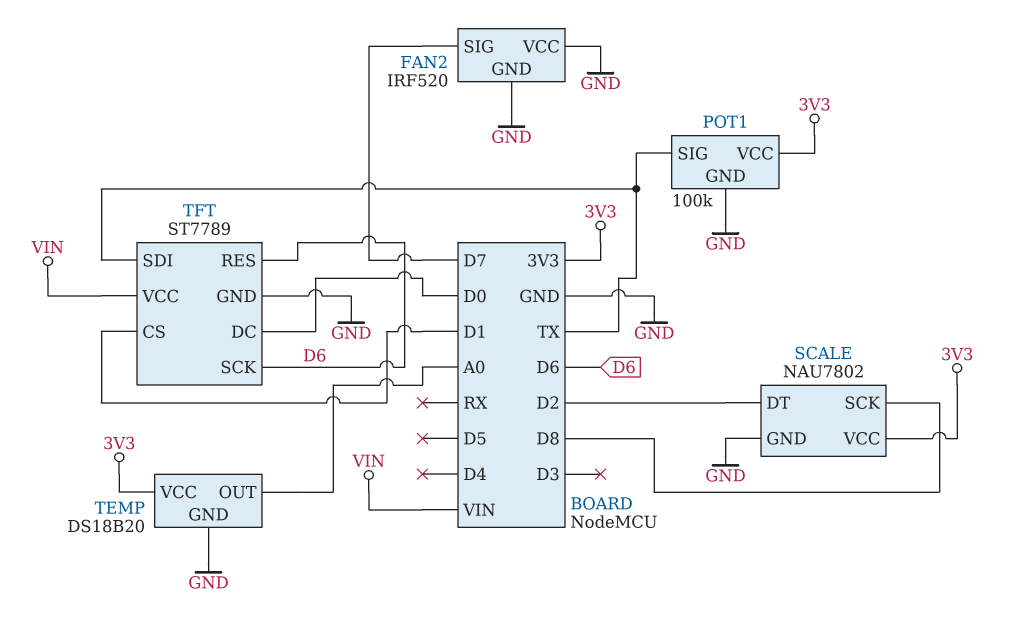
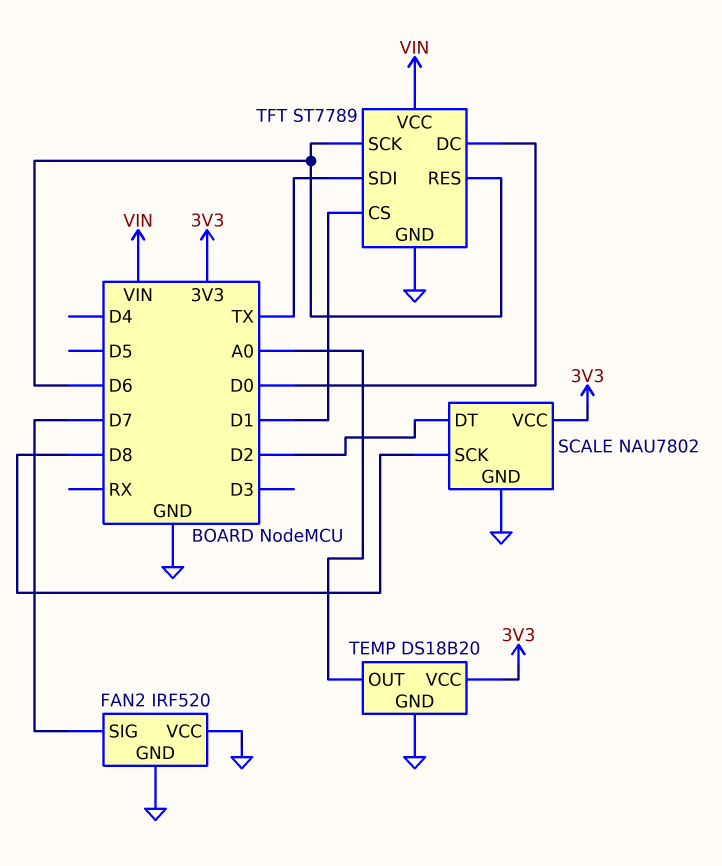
POT1: 100k -> none
POT1 pin GND: GND -> none
POT1 pin SIG: TX -> none
POT1 pin VCC: 3V3 -> none

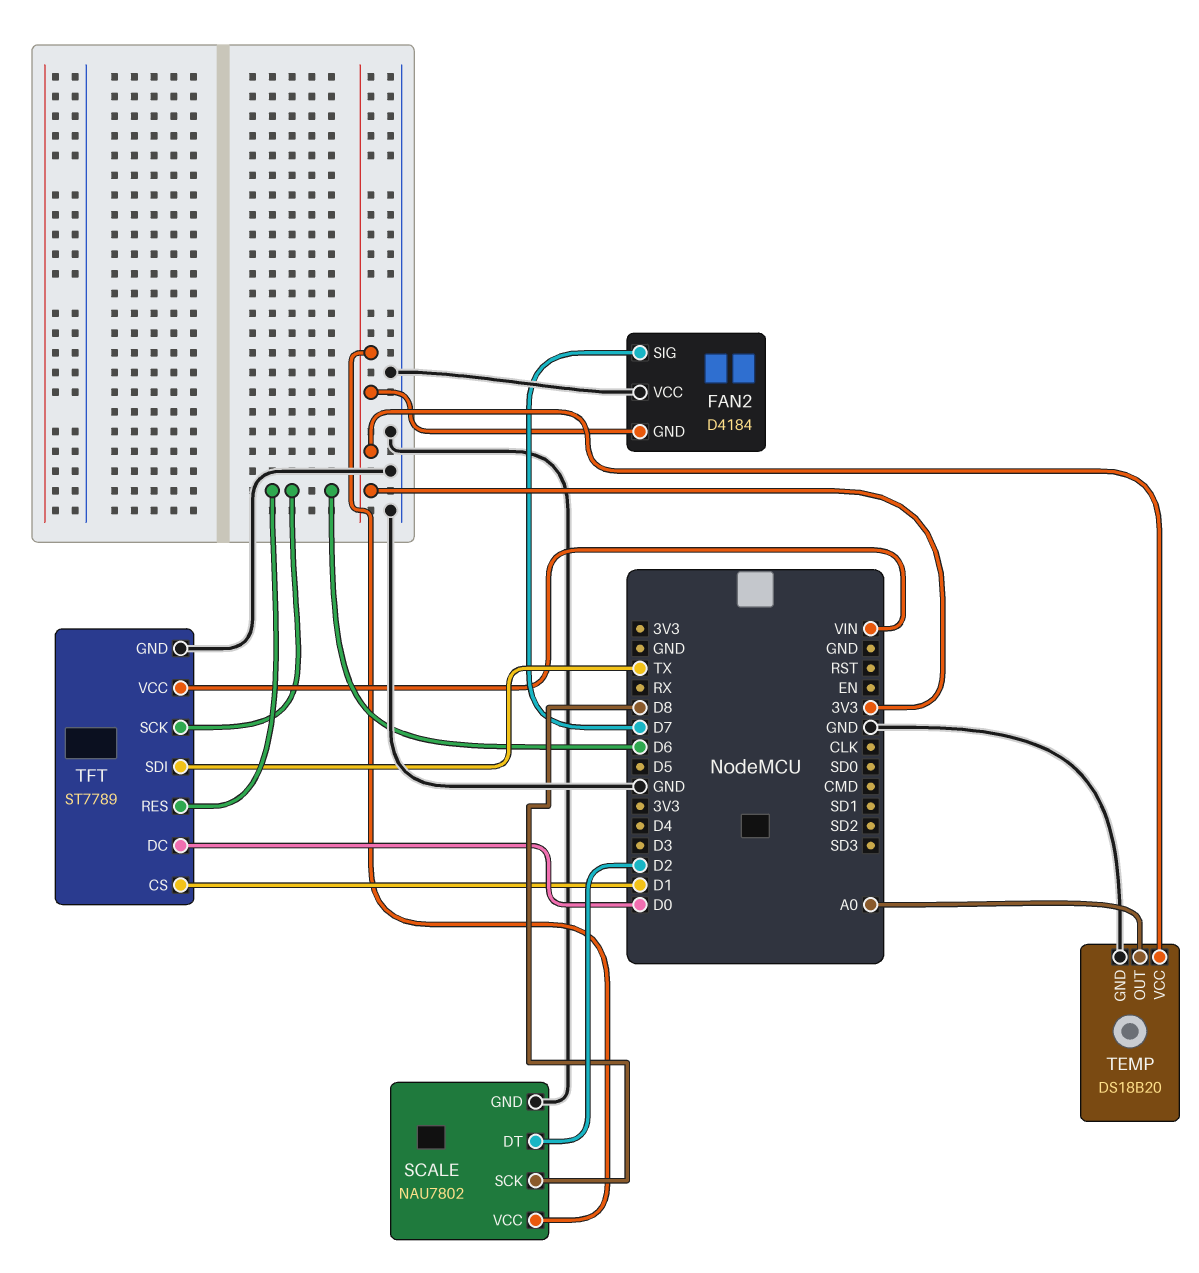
FAN2: IRF520 -> D4184
FAN2 pin GND: GND -> 3V3

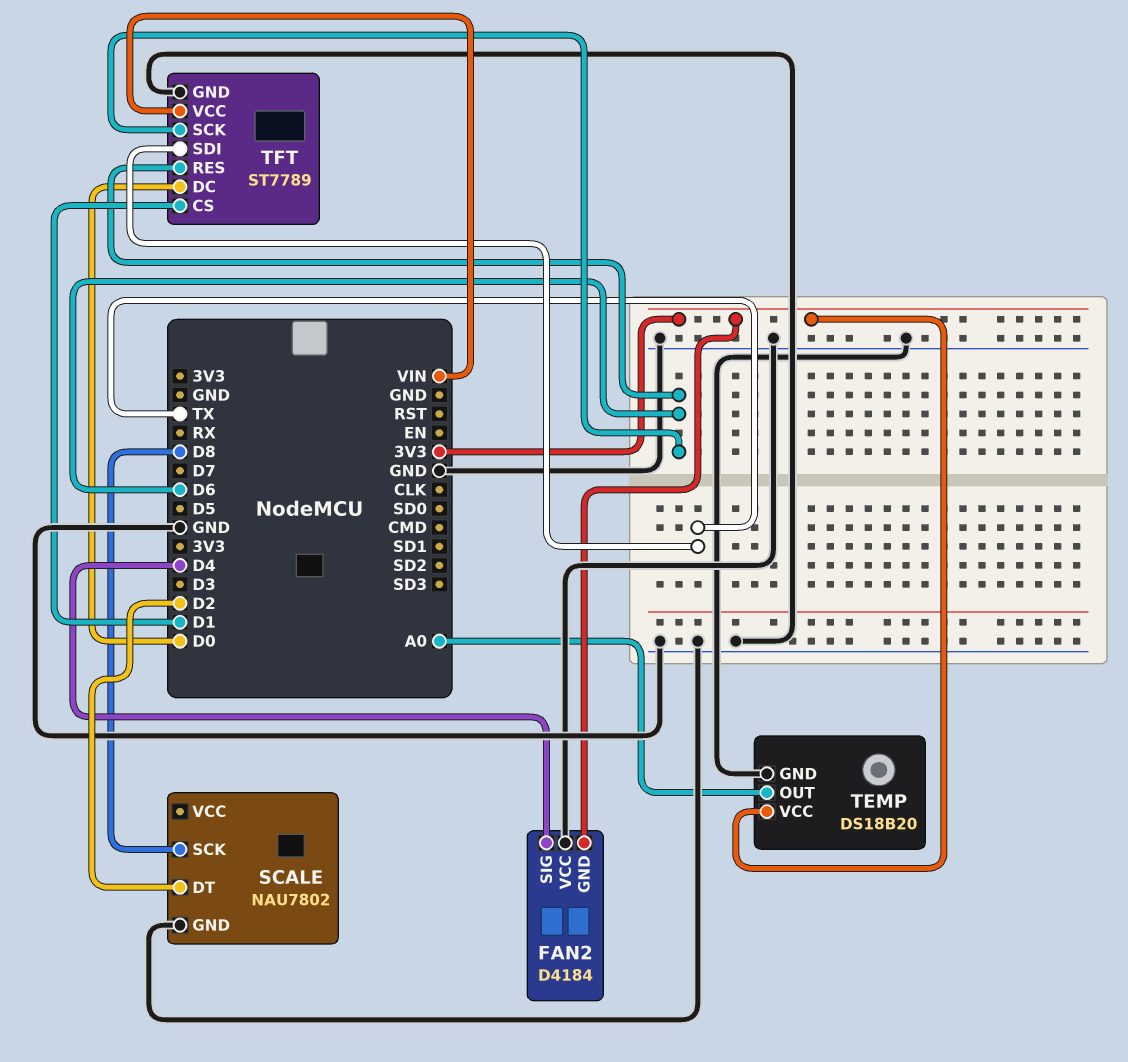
FAN2 pin SIG: D7 -> D4
SCALE pin VCC: 3V3 -> none

